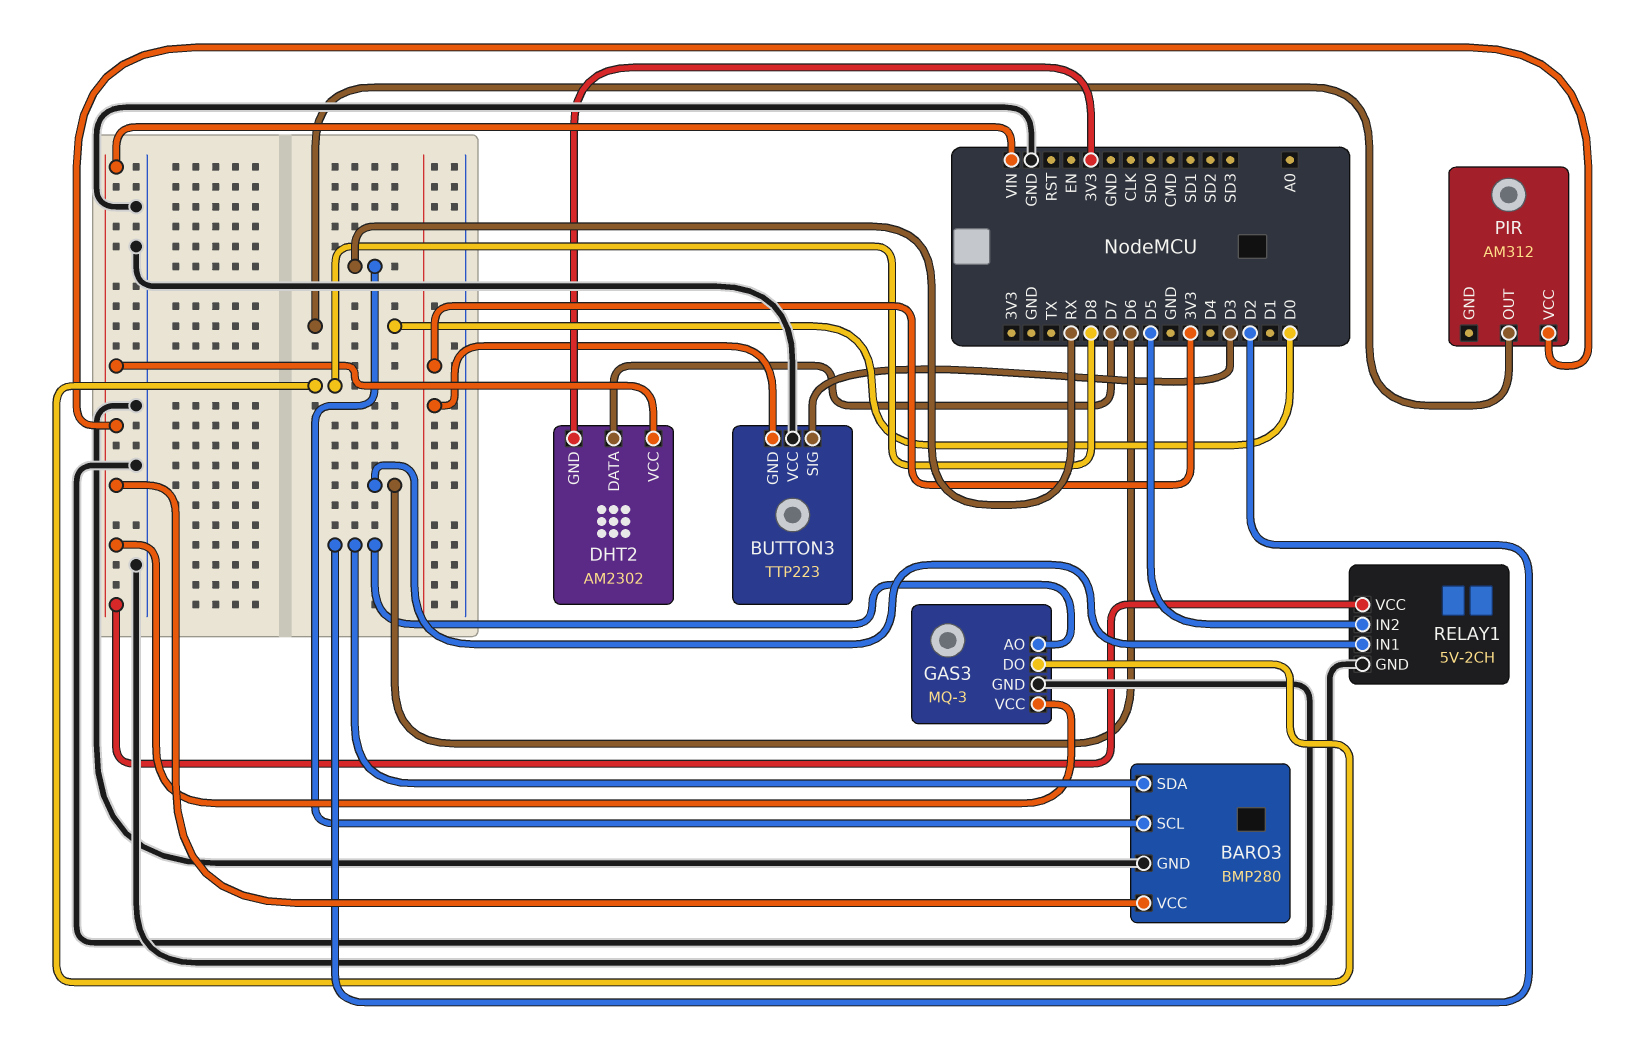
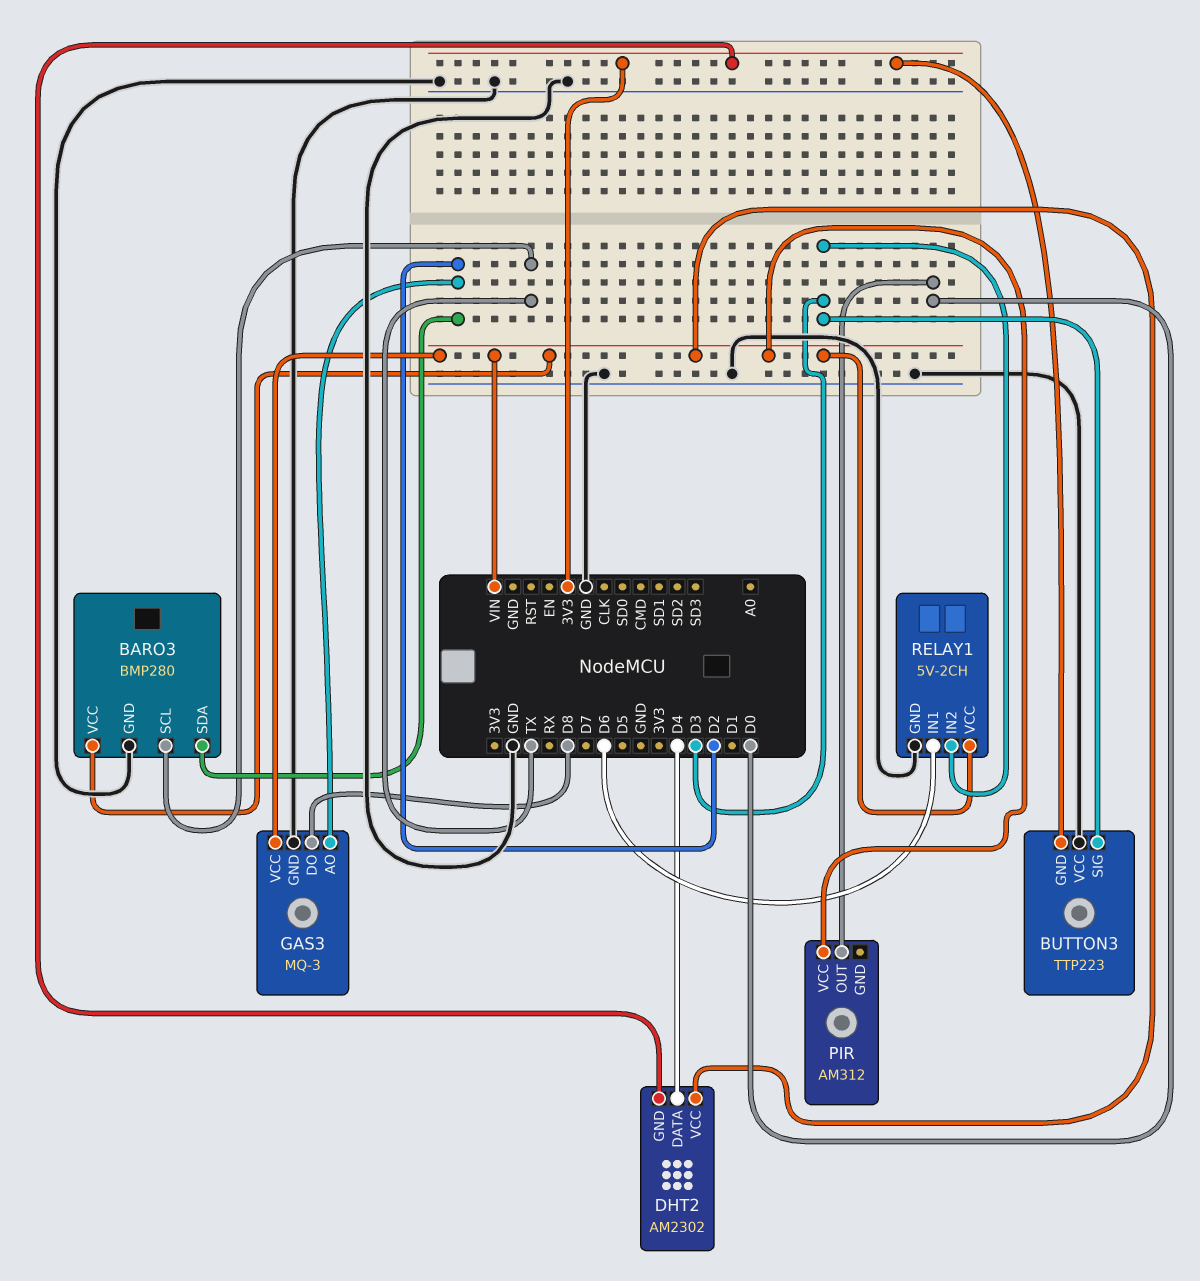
BARO3 pin SCL: RX -> TX
DHT2 pin DATA: D7 -> D4
RELAY1 pin IN2: D5 -> D3

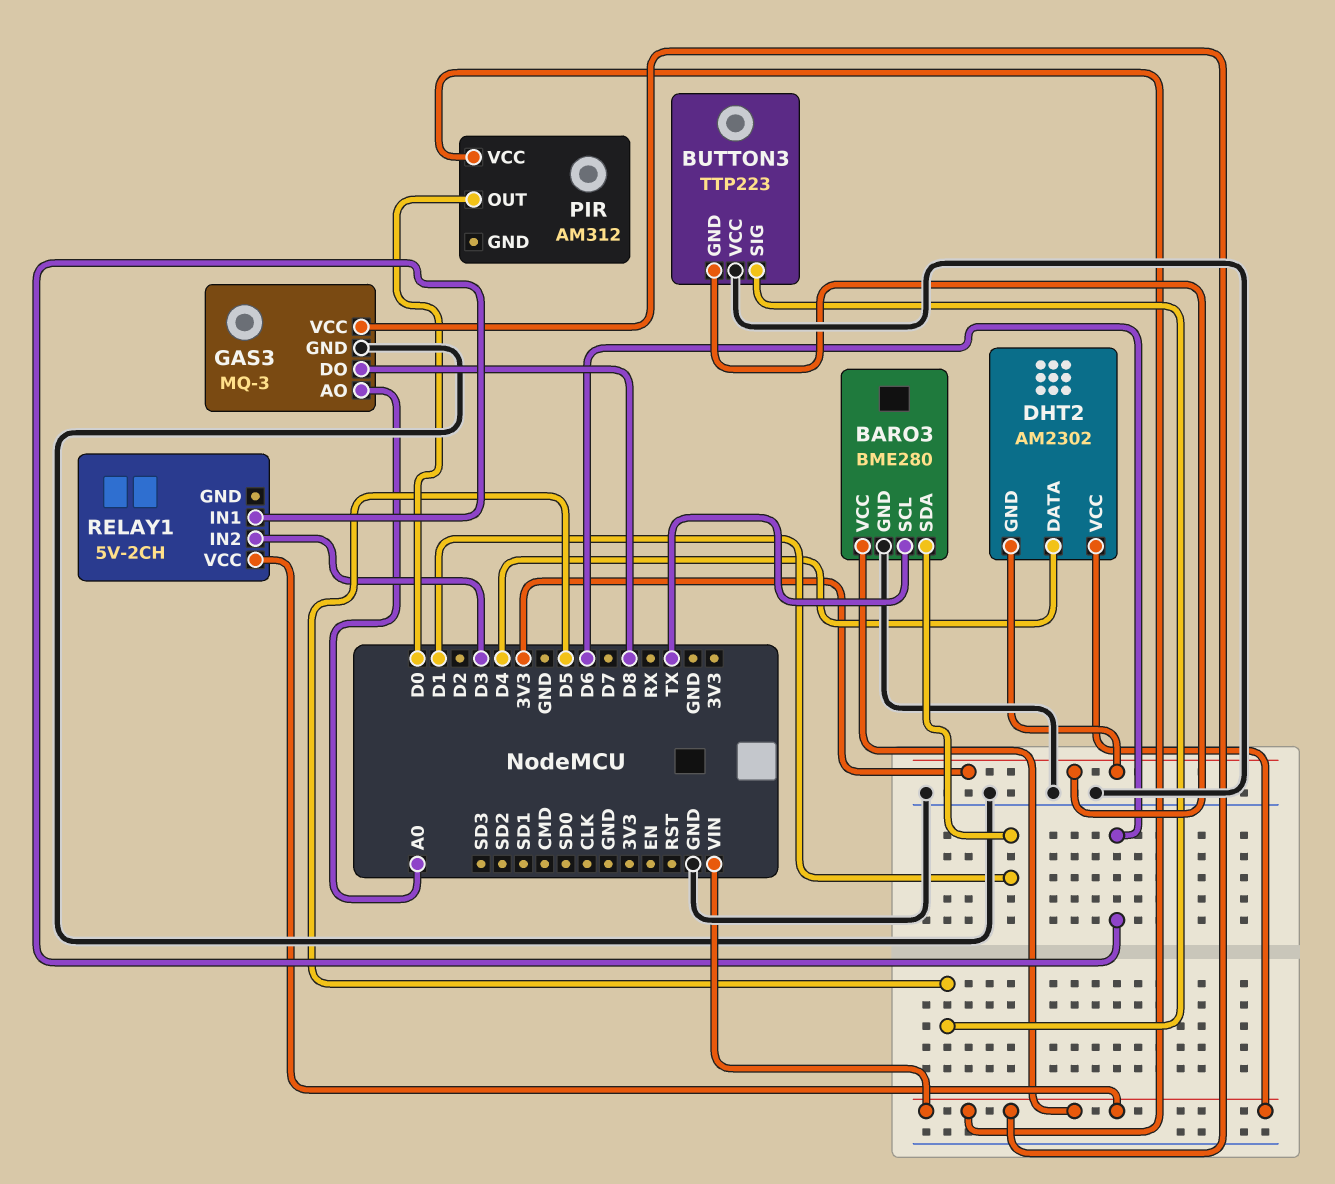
BARO3: BMP280 -> BME280
BARO3 pin SDA: D2 -> D1
BUTTON3 pin SIG: D3 -> D5
GAS3 pin AO: D2 -> A0
RELAY1 pin GND: GND -> none

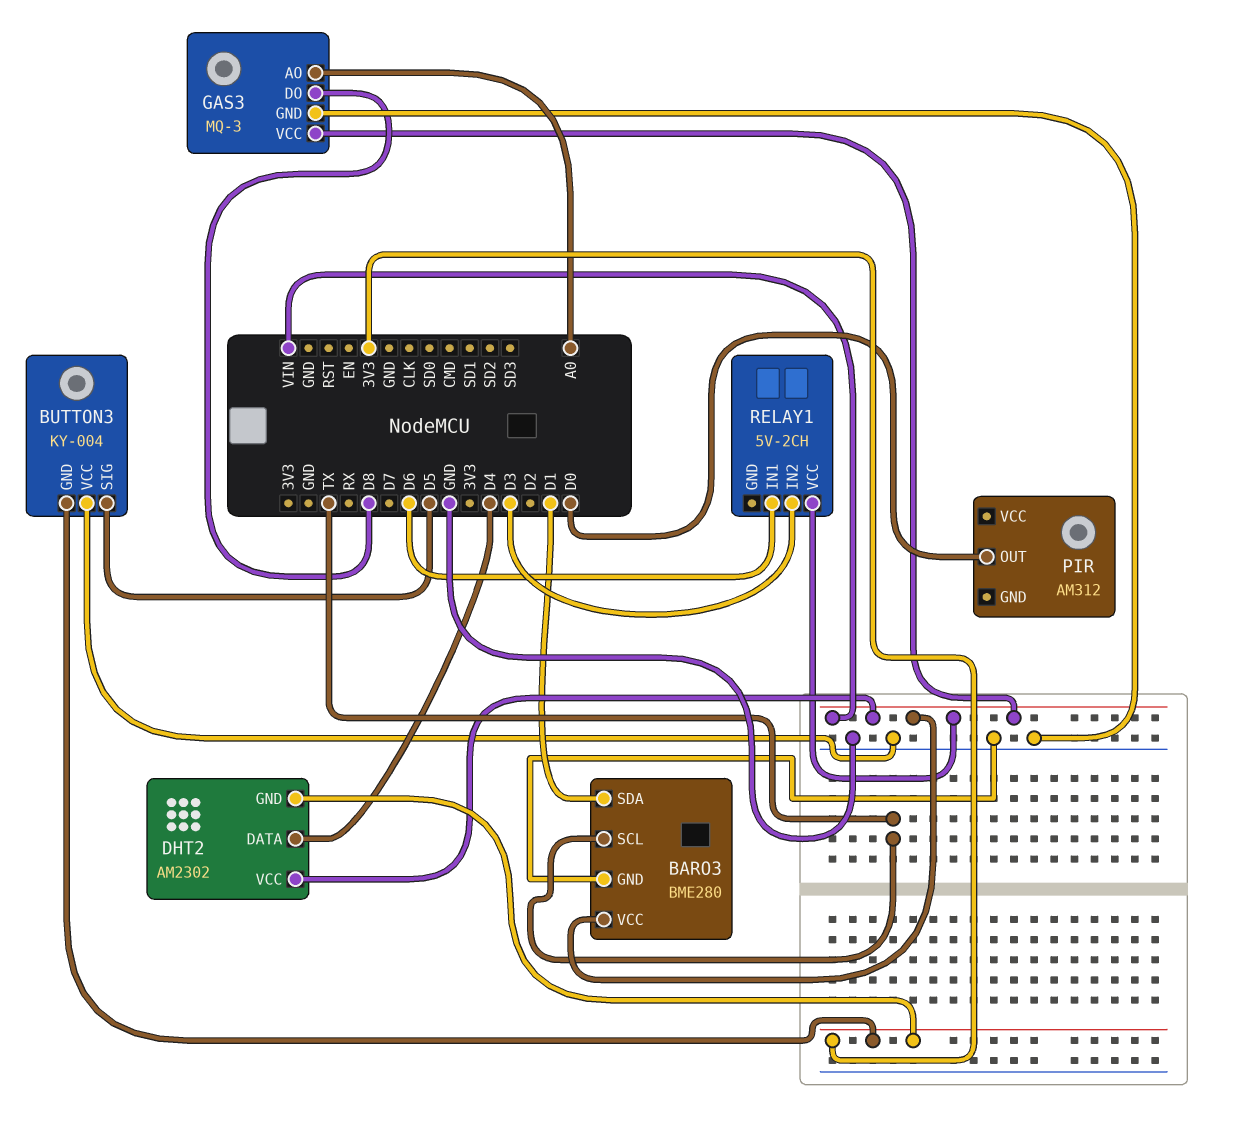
BUTTON3: TTP223 -> KY-004
PIR pin VCC: VIN -> none

